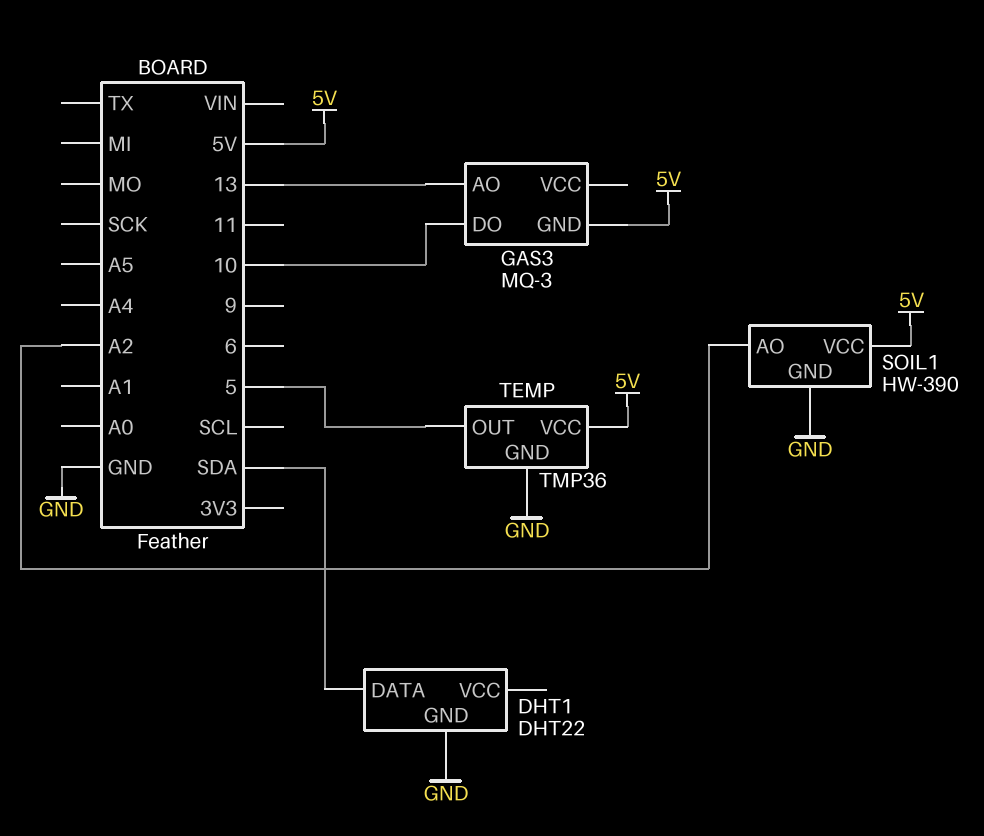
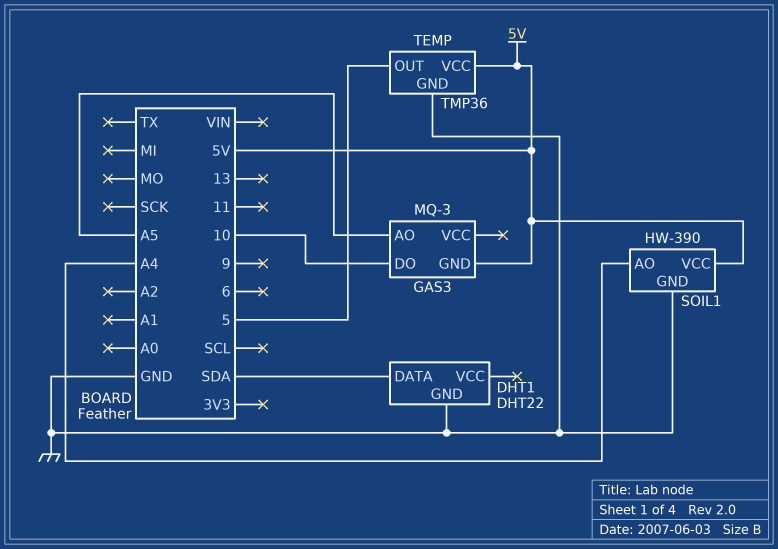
GAS3 pin AO: 13 -> A5
SOIL1 pin AO: A2 -> A4

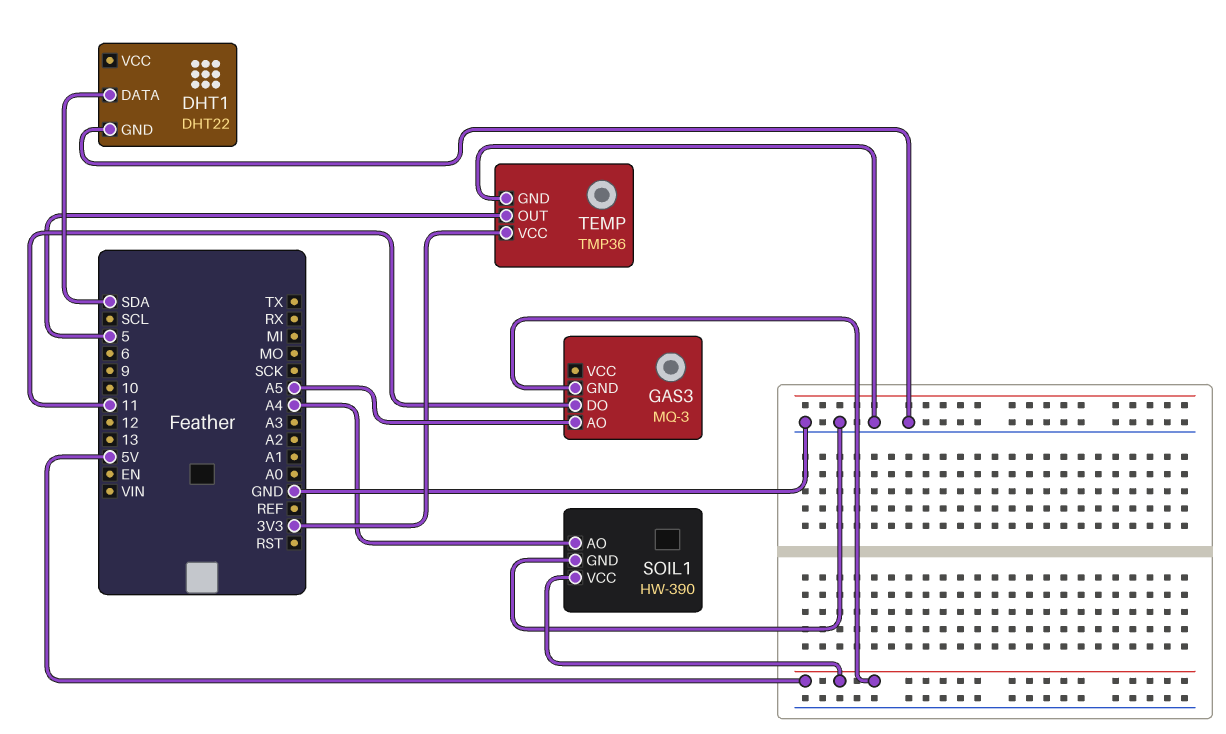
GAS3 pin DO: 10 -> 11
TEMP pin VCC: 5V -> 3V3

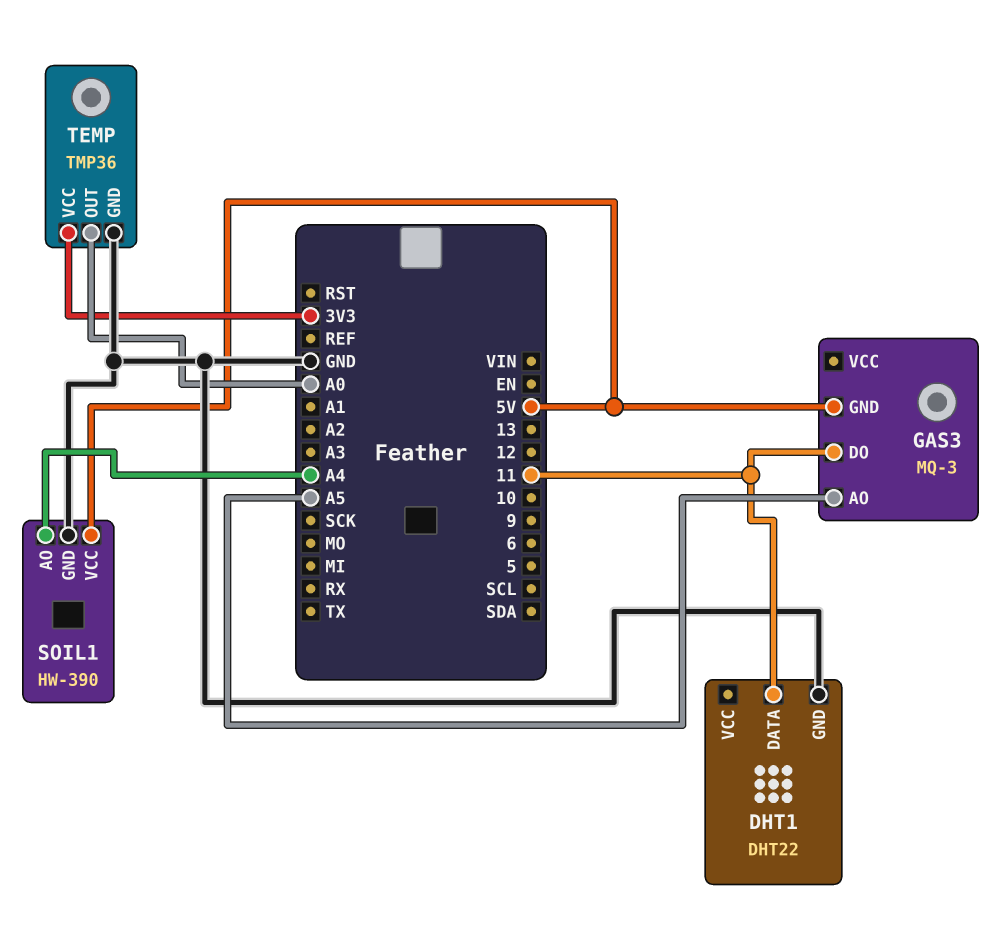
DHT1 pin DATA: SDA -> 11
TEMP pin OUT: 5 -> A0

